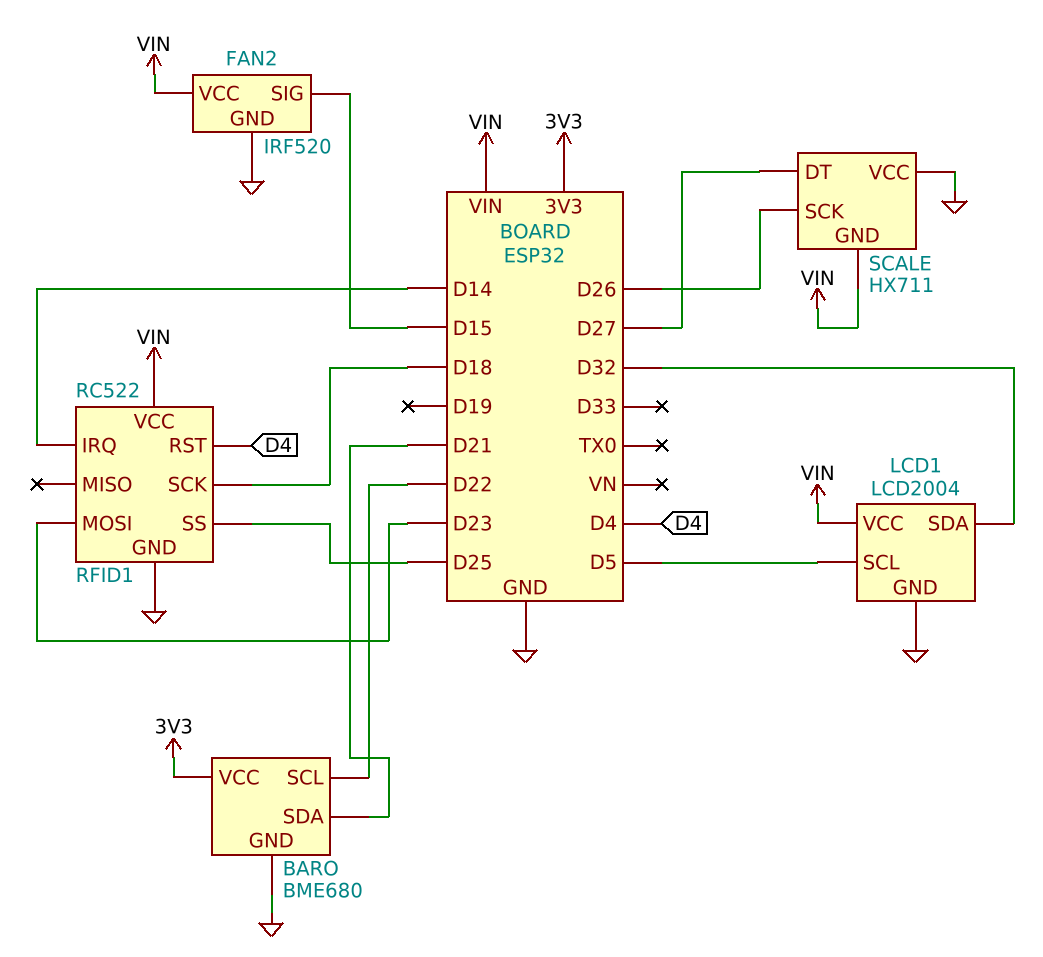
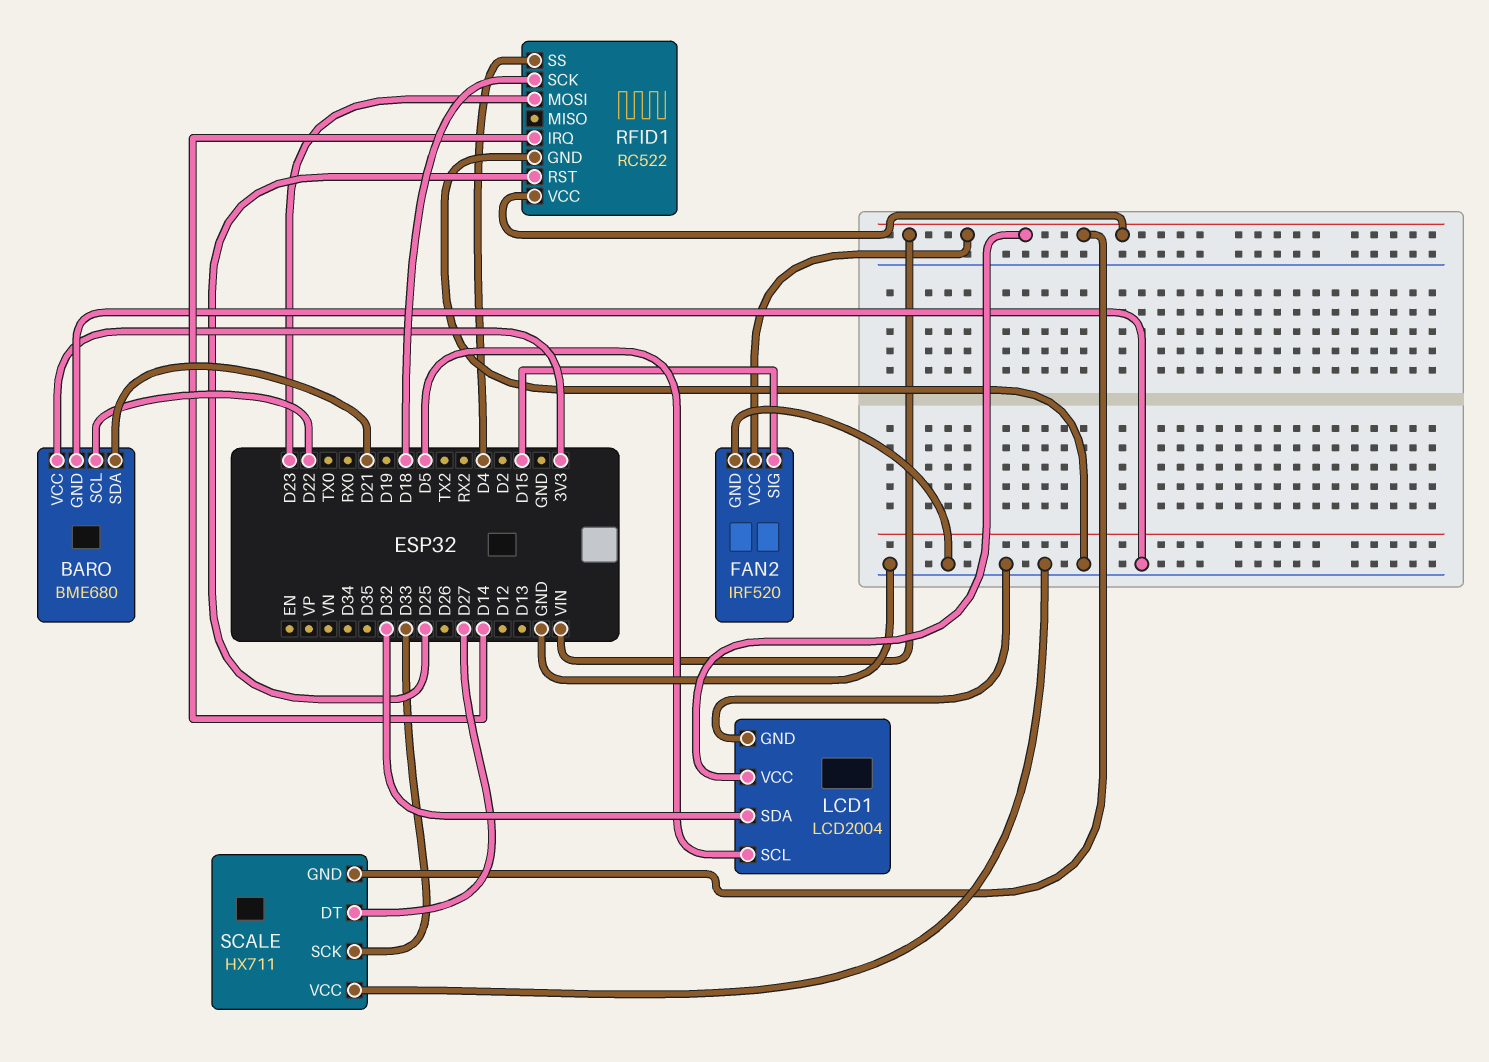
RFID1 pin RST: D4 -> D25
RFID1 pin SS: D25 -> D4
SCALE pin SCK: D26 -> D33

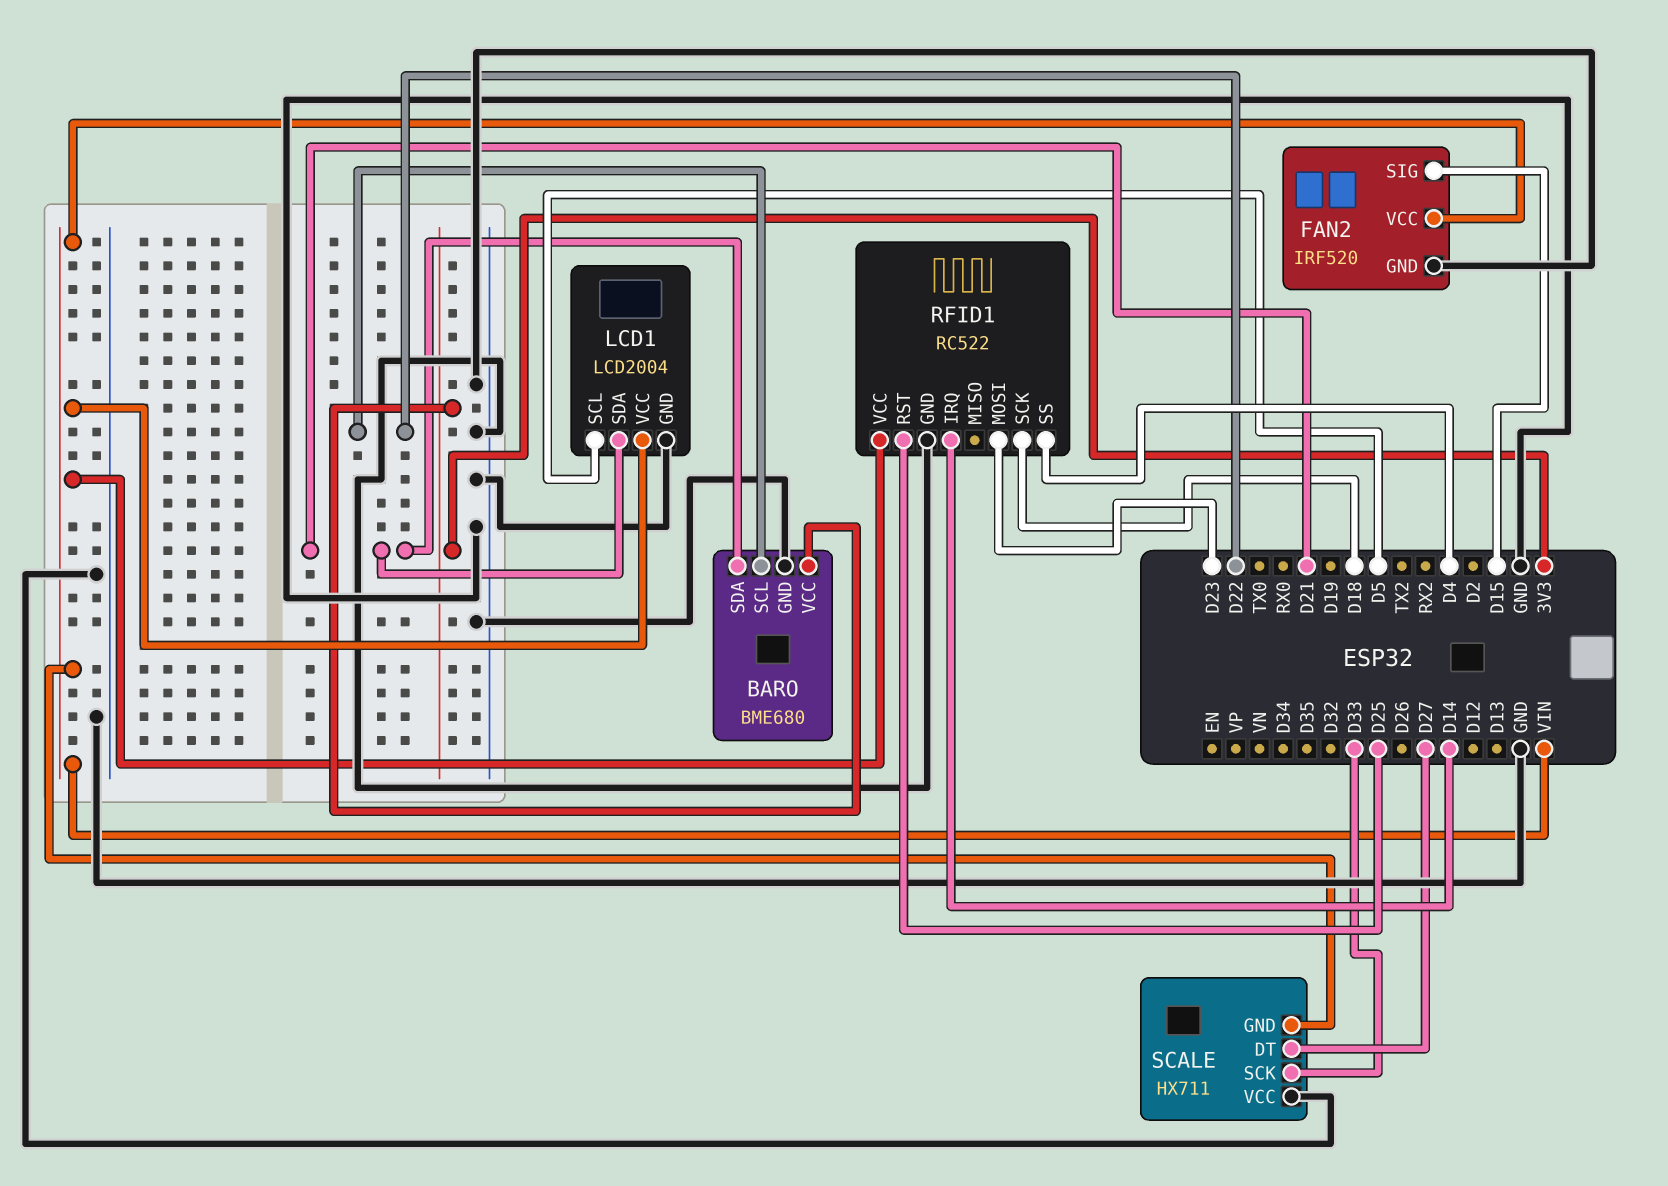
LCD1 pin SDA: D32 -> D21

